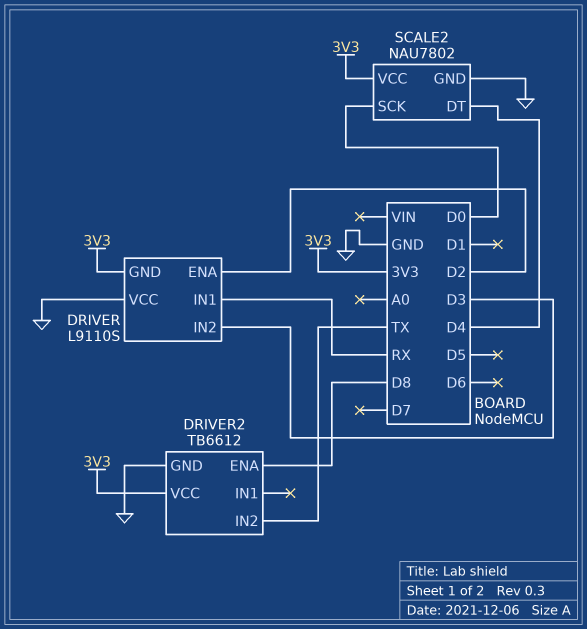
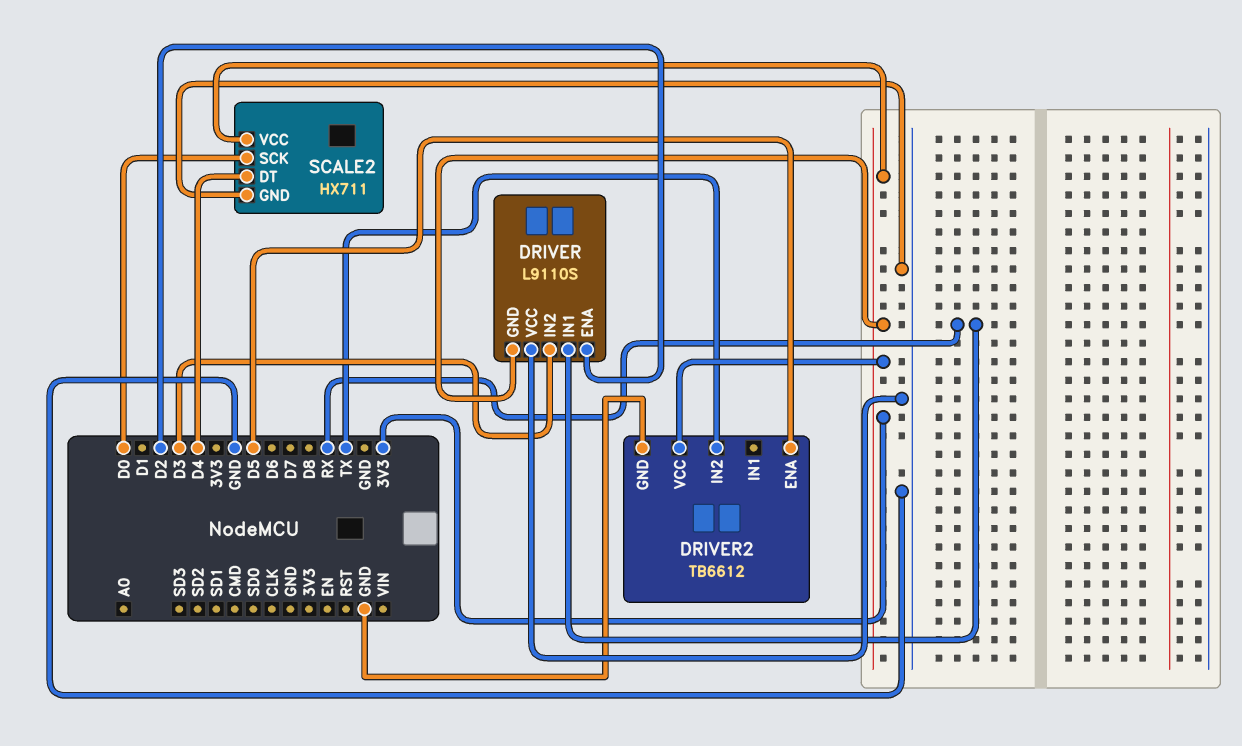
DRIVER2 pin ENA: D8 -> D5
SCALE2: NAU7802 -> HX711

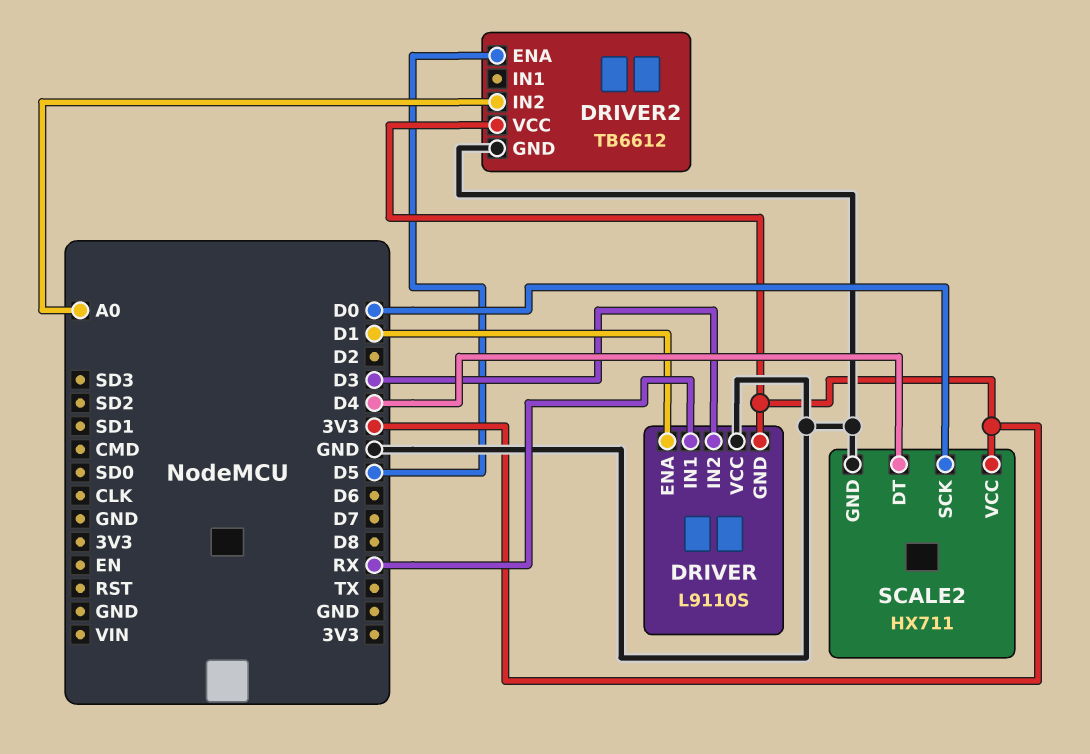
DRIVER pin ENA: D2 -> D1
DRIVER2 pin IN2: TX -> A0

